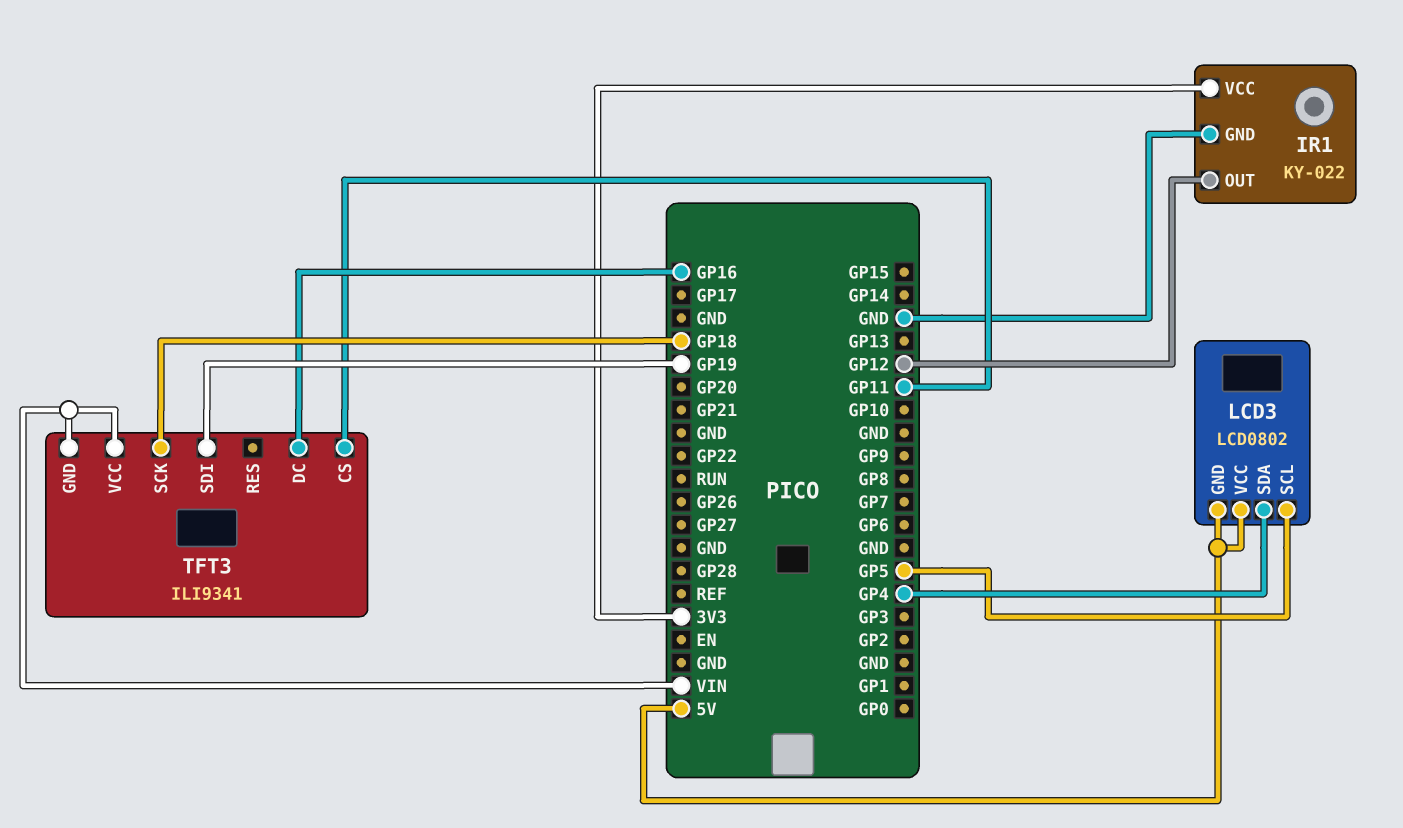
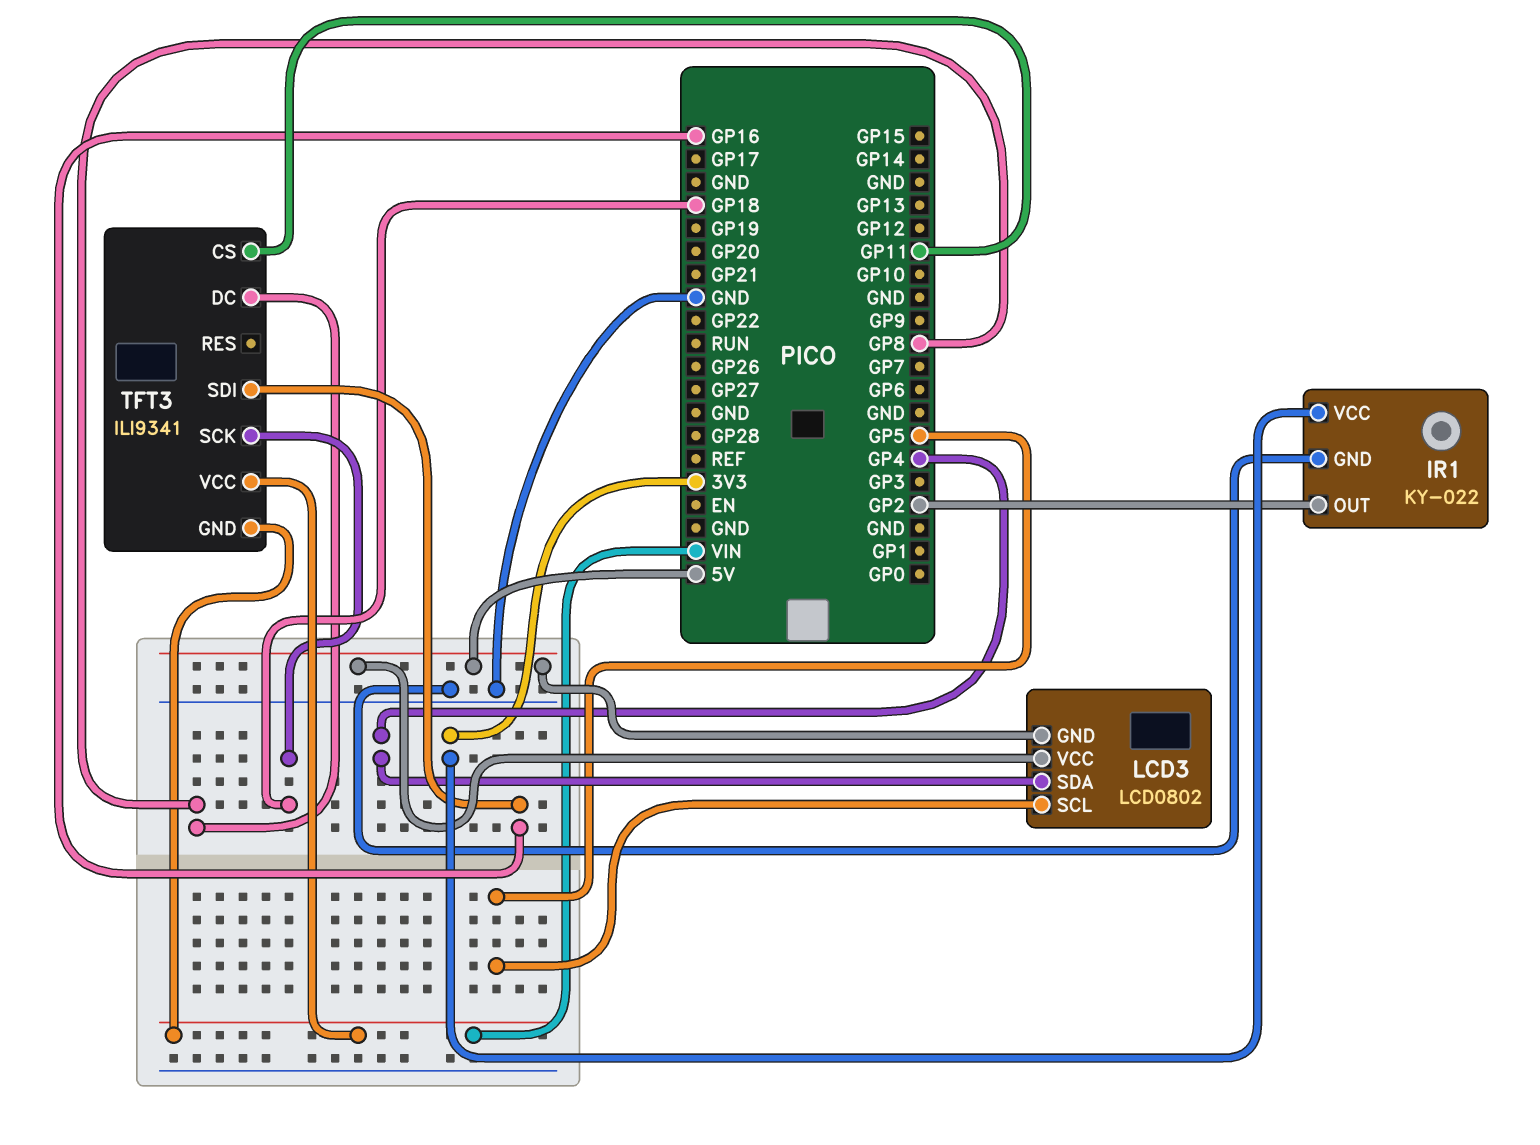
IR1 pin OUT: GP12 -> GP2
TFT3 pin DC: GP16 -> GP8
TFT3 pin SDI: GP19 -> GP16

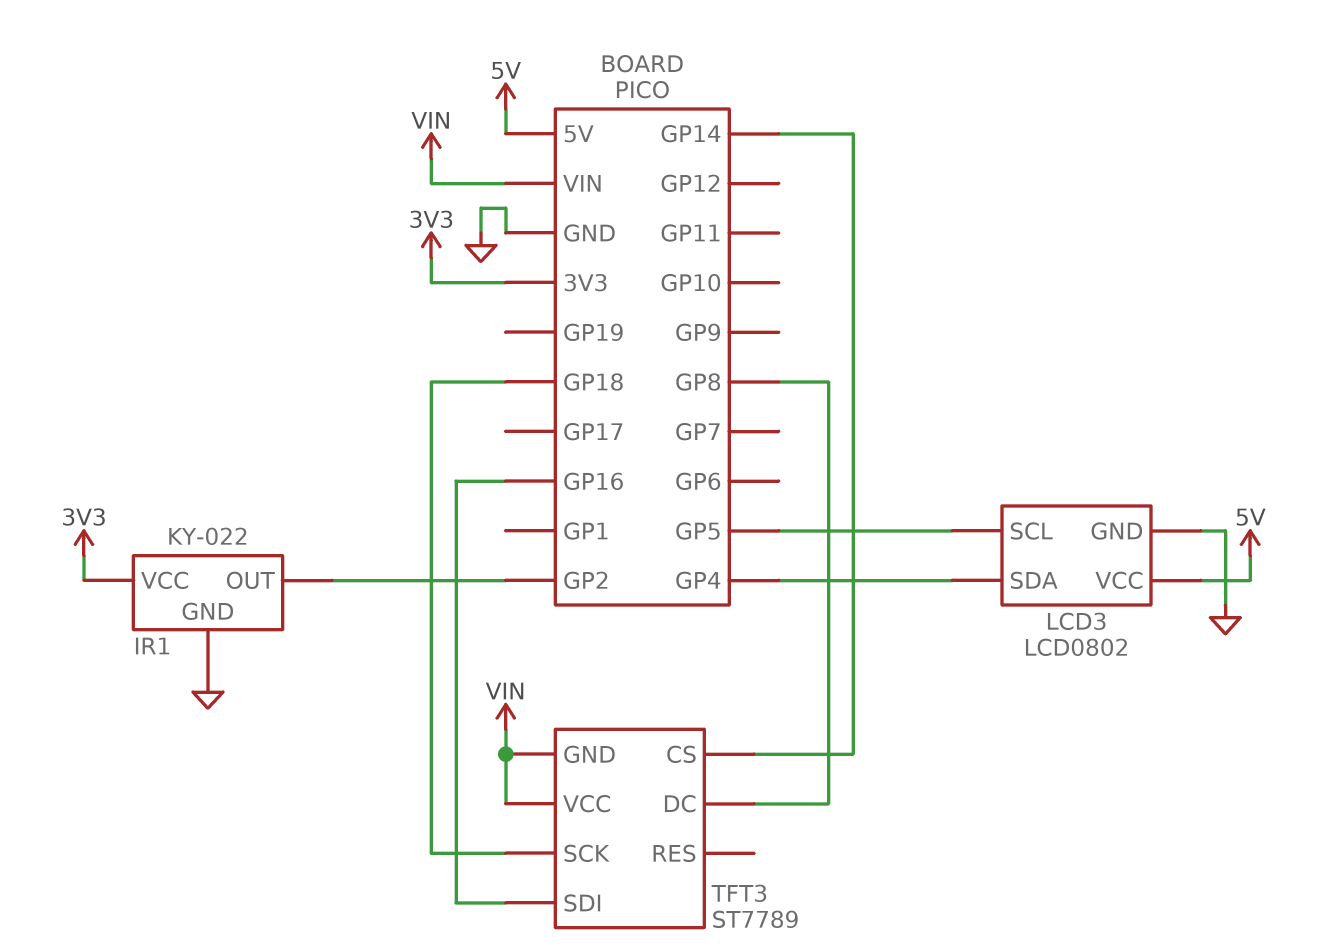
LCD3 pin GND: 5V -> GND
TFT3: ILI9341 -> ST7789
TFT3 pin CS: GP11 -> GP14

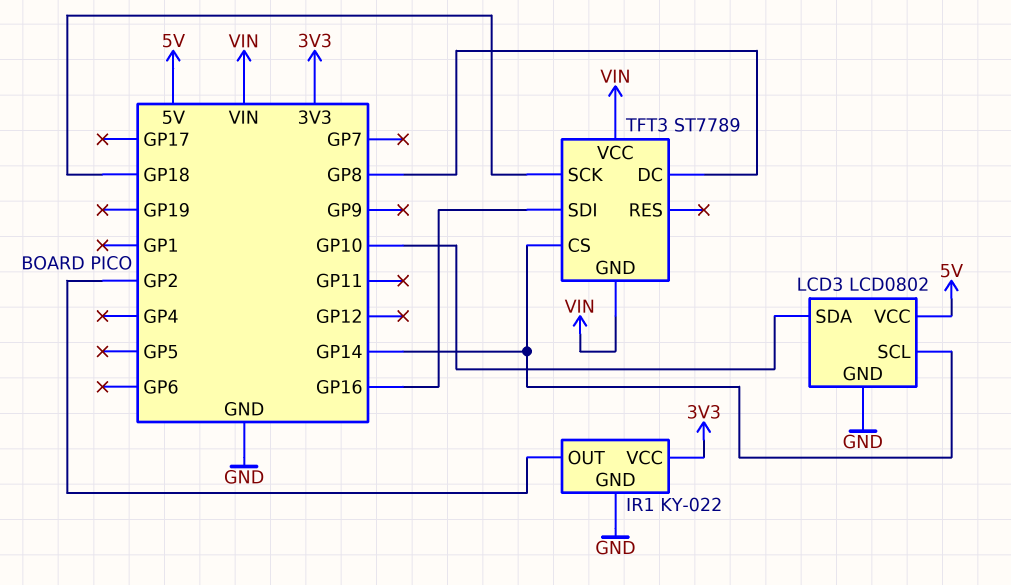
LCD3 pin SCL: GP5 -> GP14
LCD3 pin SDA: GP4 -> GP10

